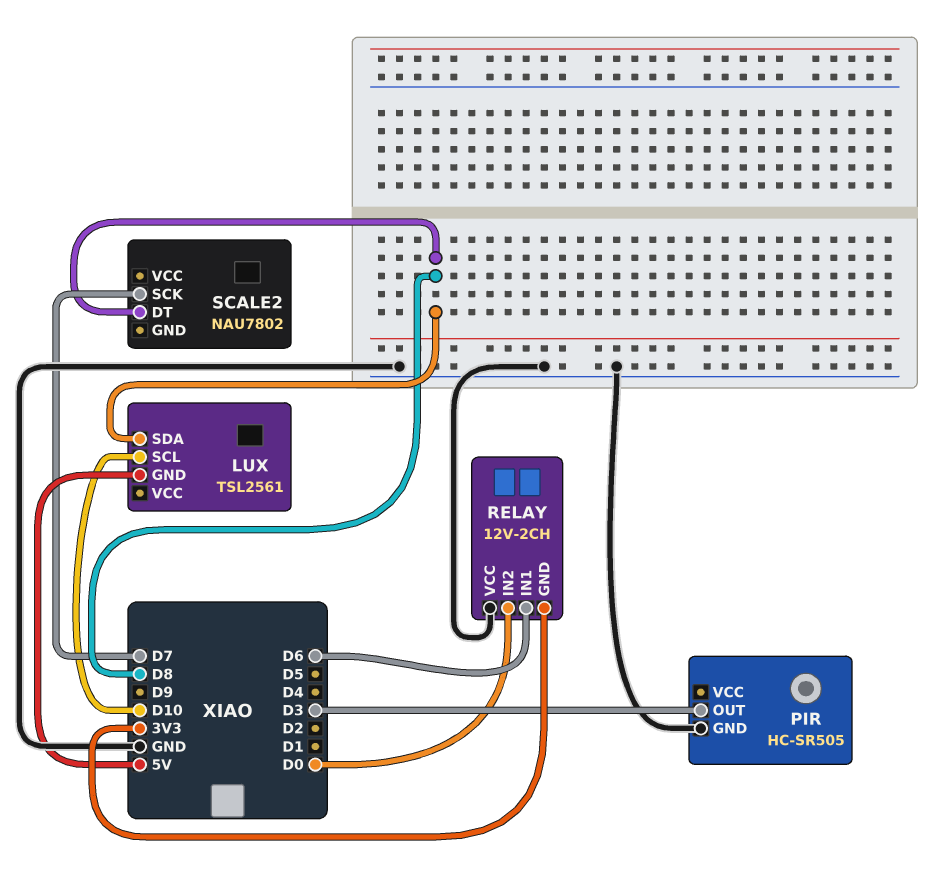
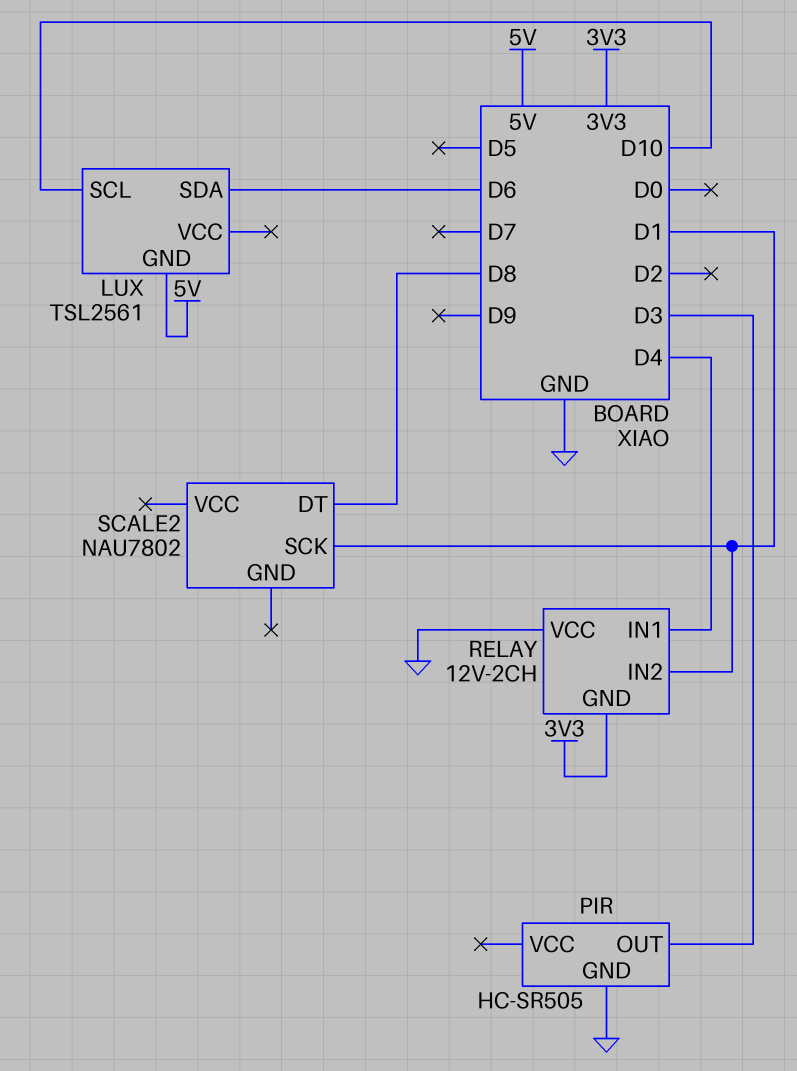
LUX pin SDA: D8 -> D6
RELAY pin IN1: D6 -> D4
RELAY pin IN2: D0 -> D1
SCALE2 pin SCK: D7 -> D1

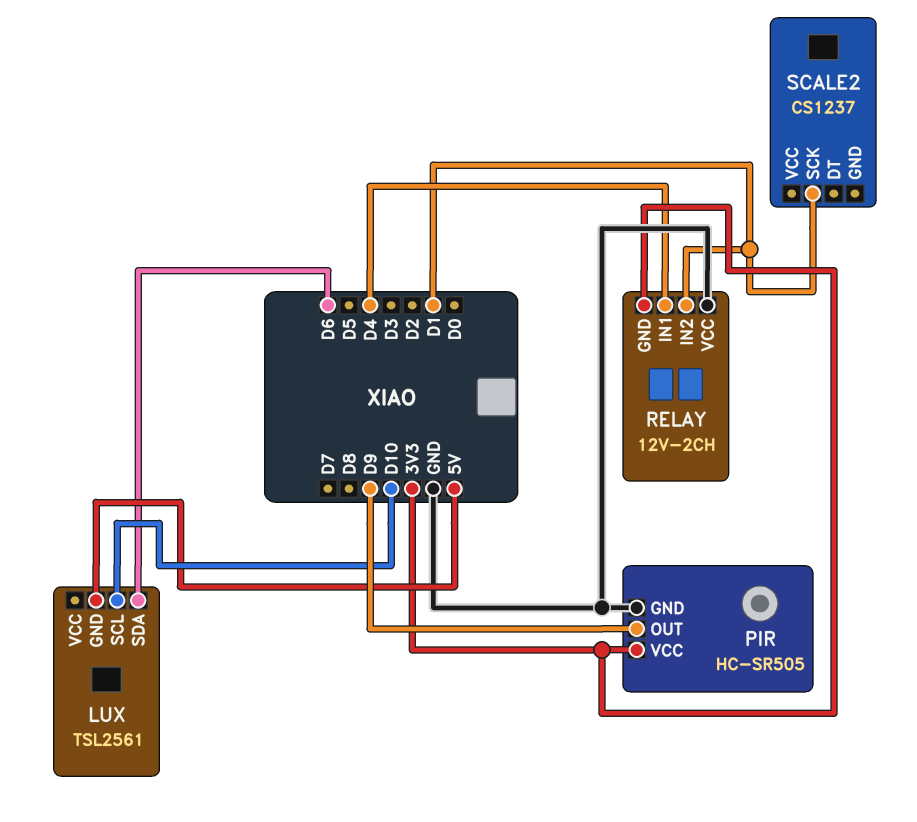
PIR pin OUT: D3 -> D9
PIR pin VCC: none -> 3V3
SCALE2: NAU7802 -> CS1237
SCALE2 pin DT: D8 -> none

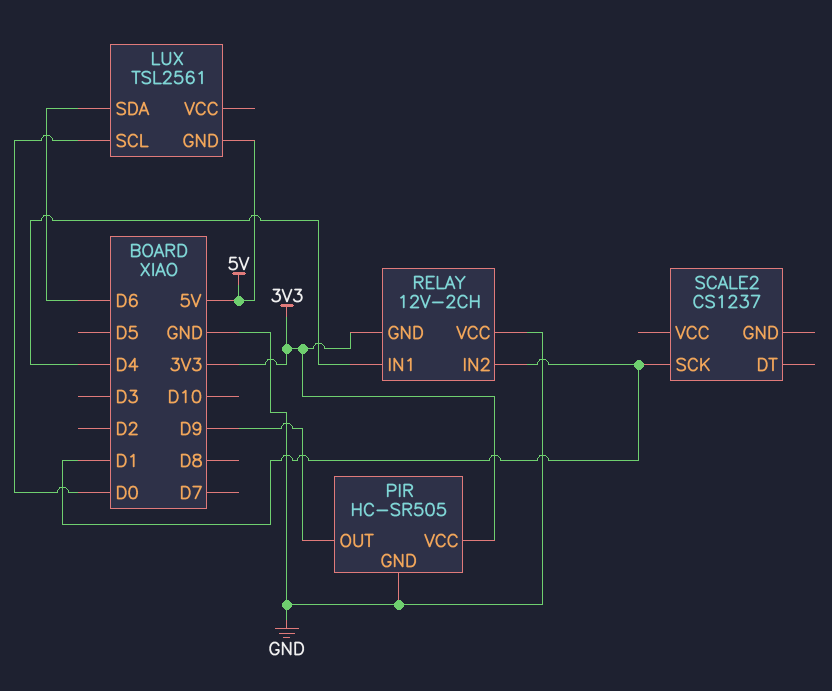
LUX pin SCL: D10 -> D0

